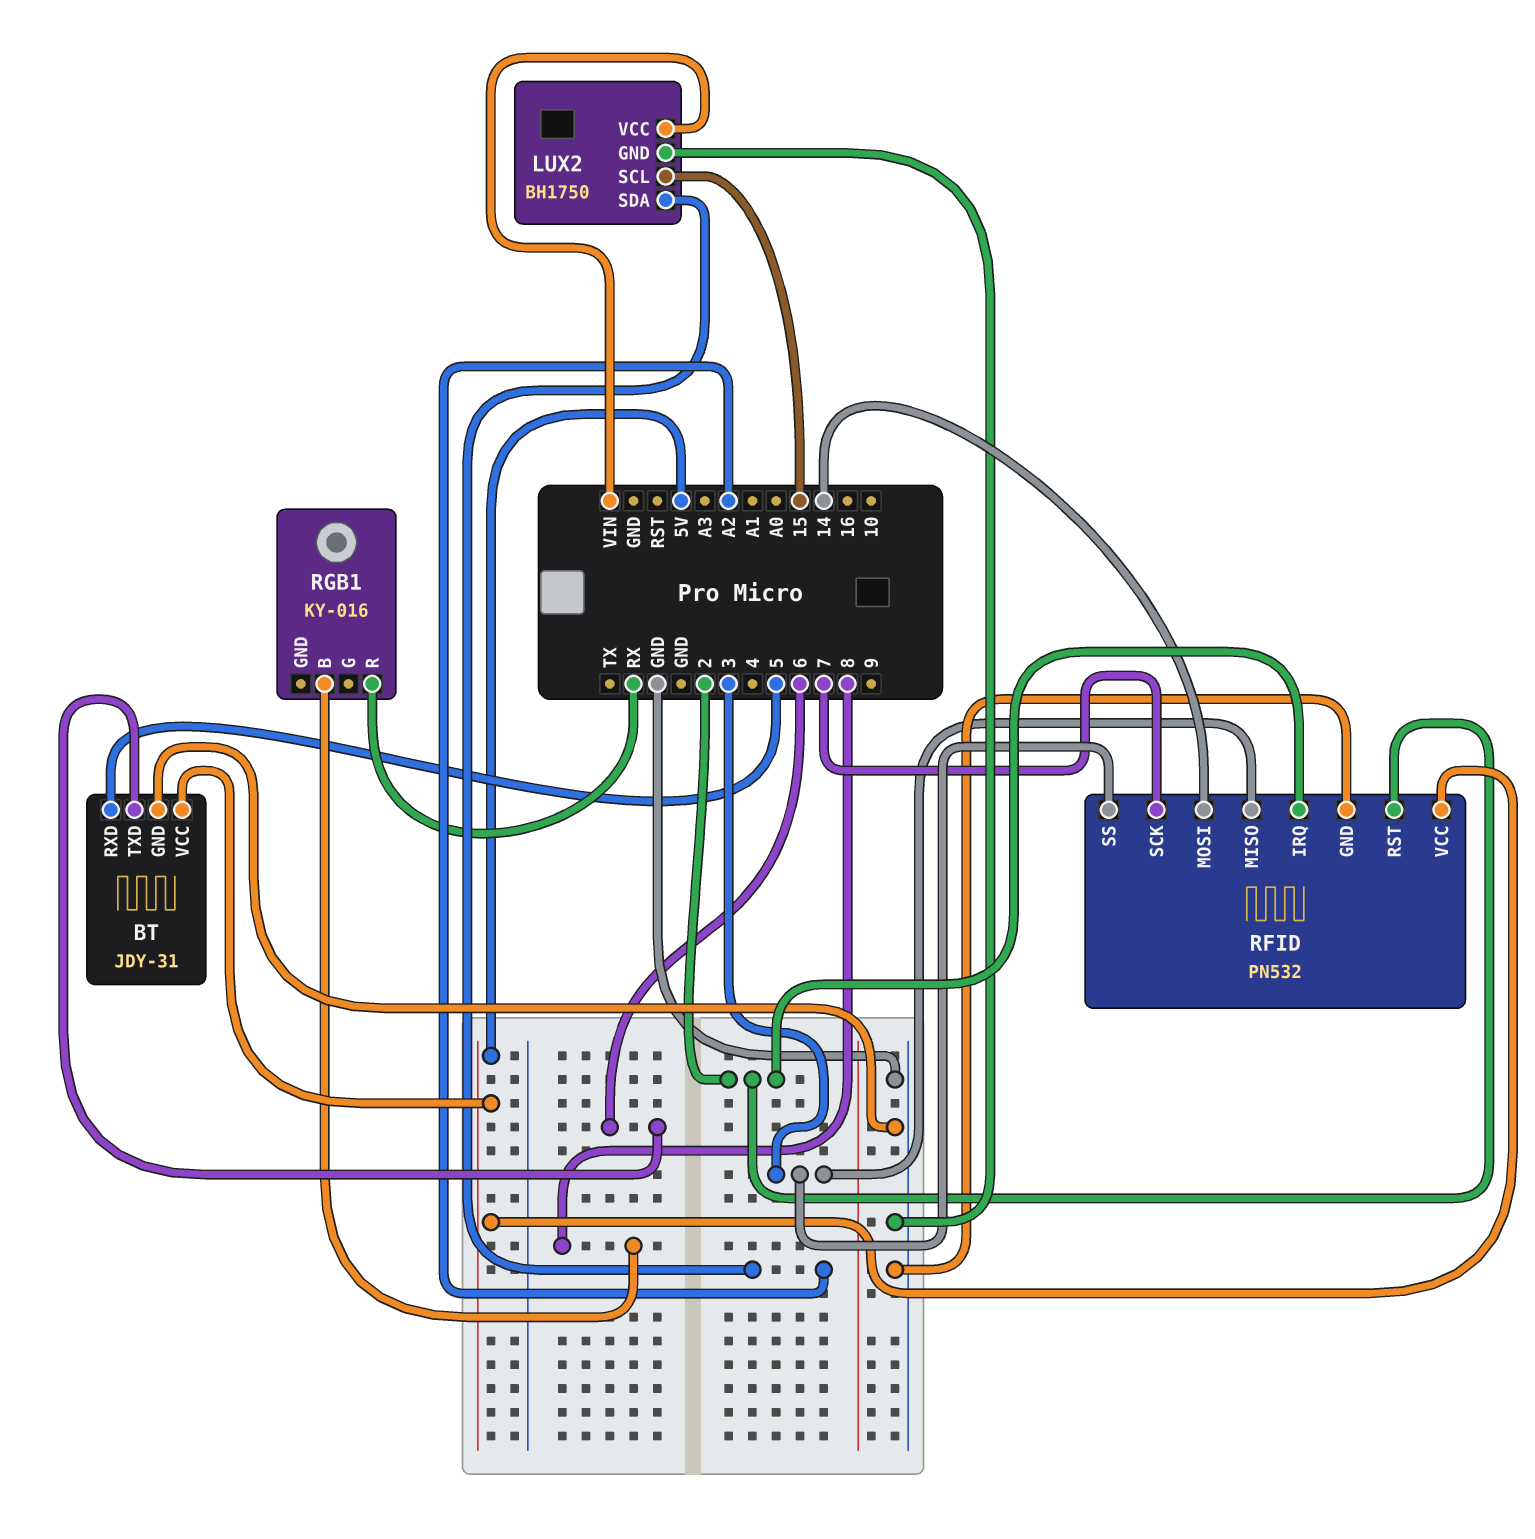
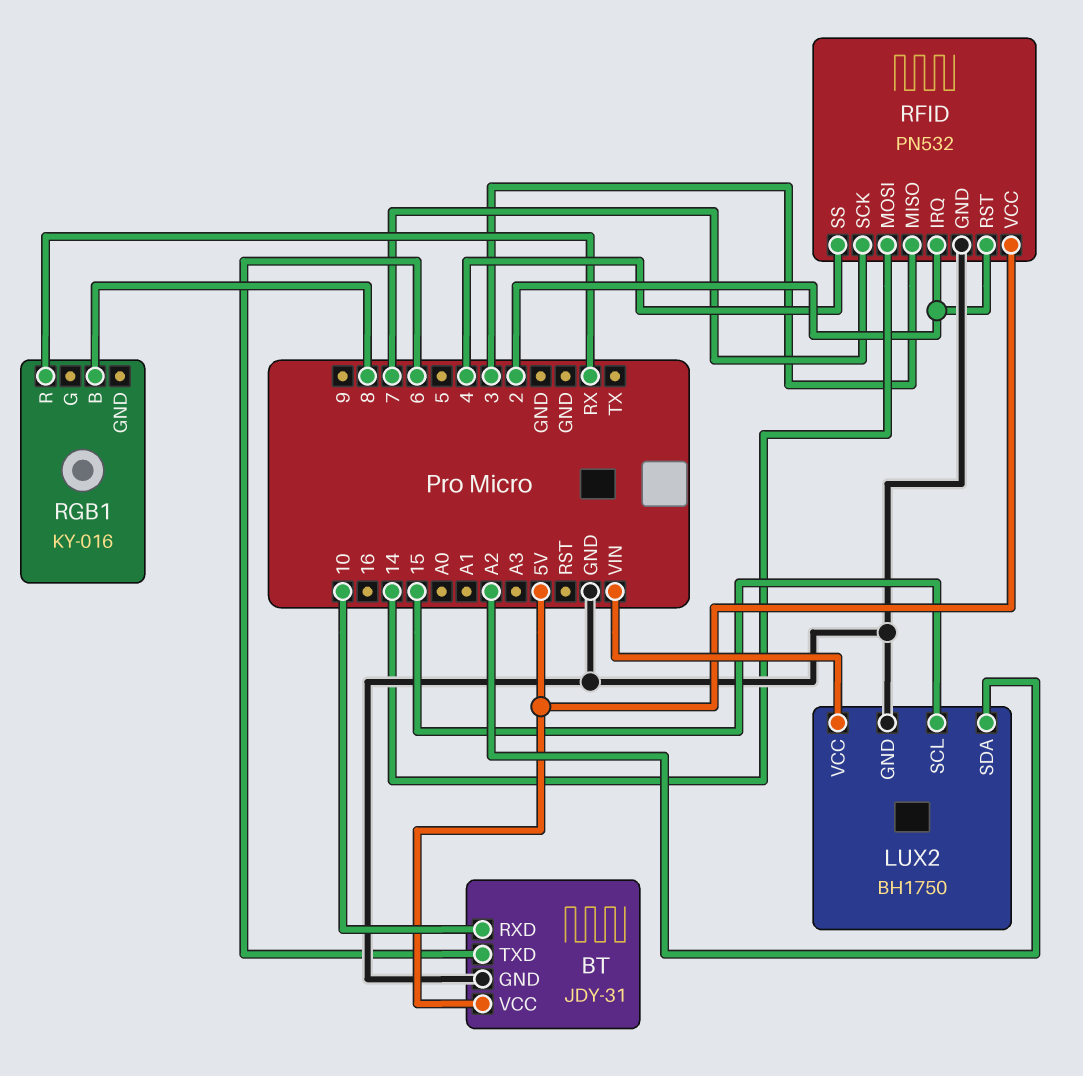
BT pin RXD: 5 -> 10
RFID pin SS: 3 -> 4

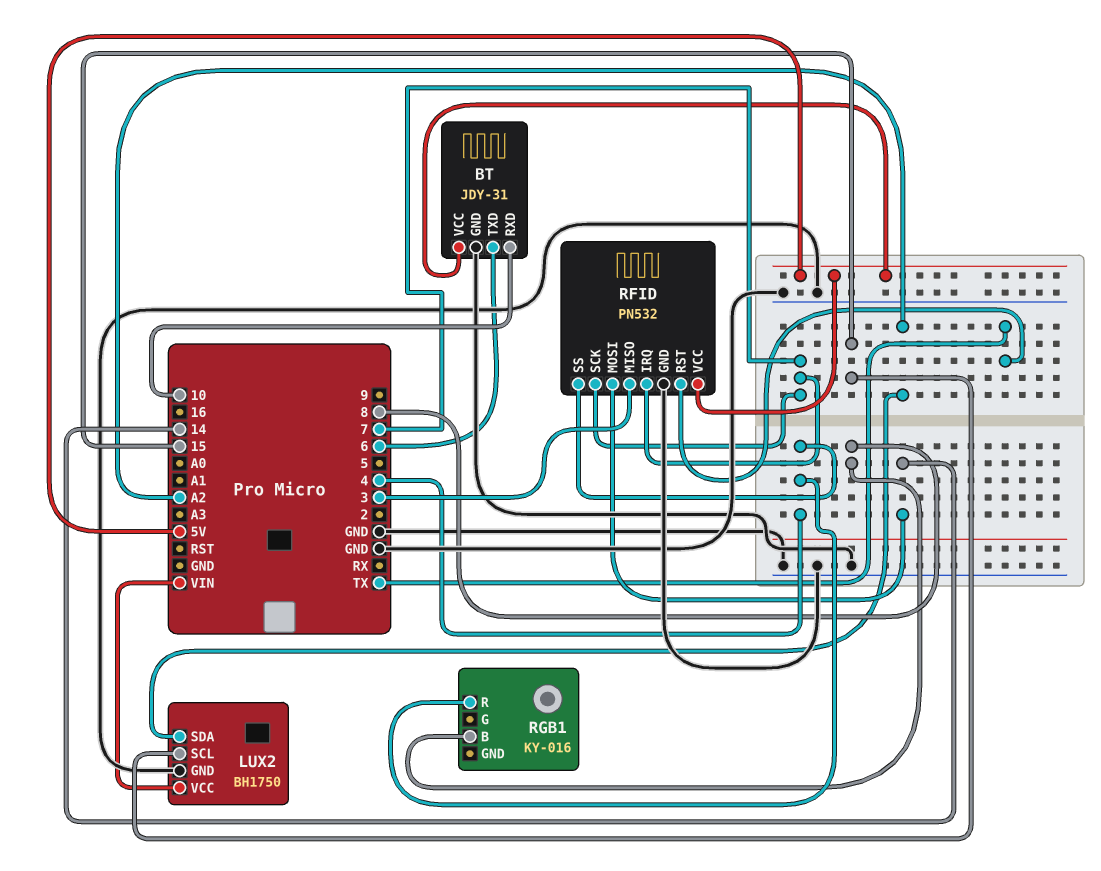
RFID pin IRQ: 2 -> 7
RFID pin RST: 2 -> TX
RGB1 pin R: RX -> 4

